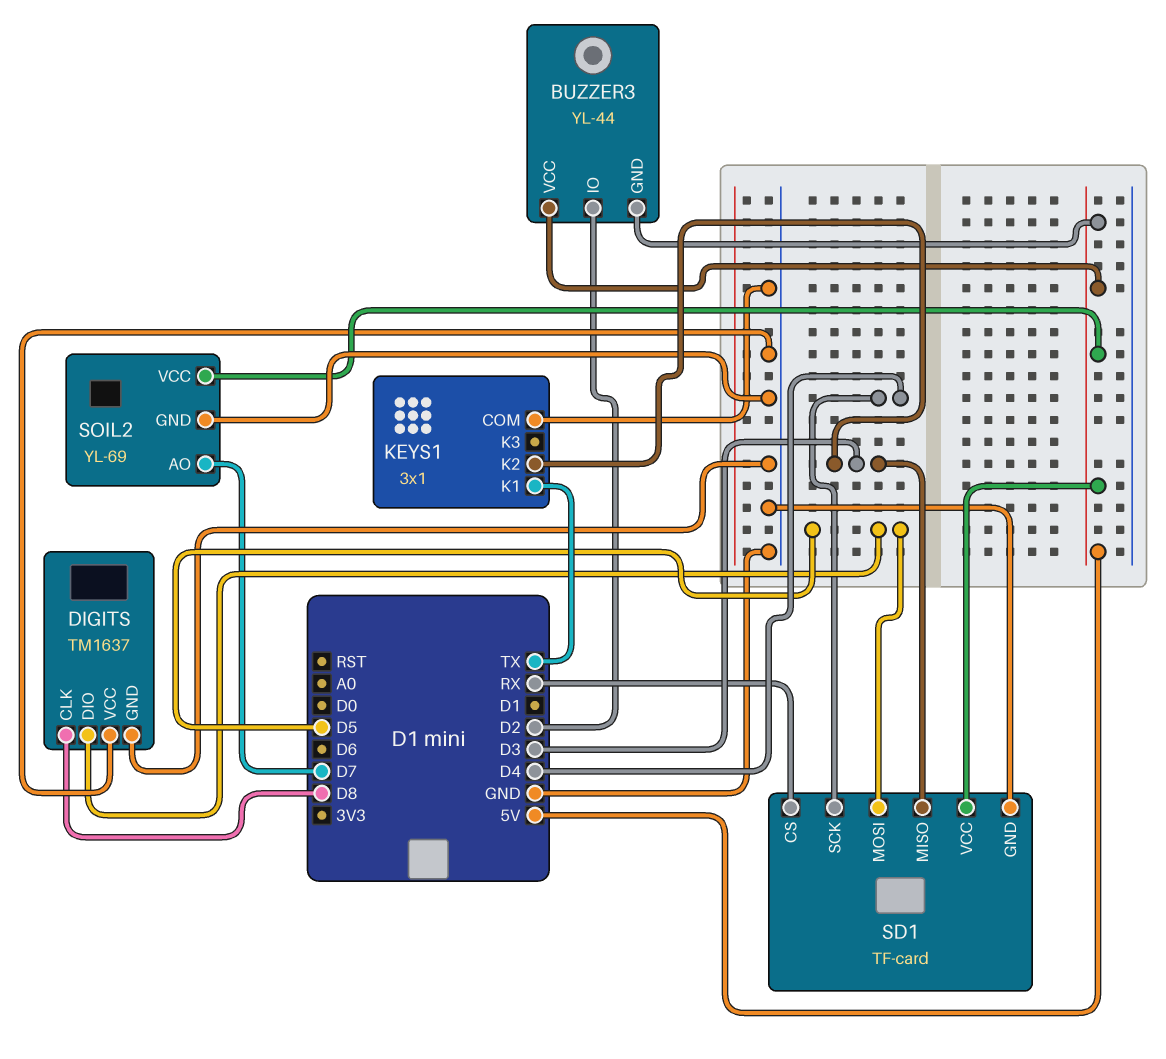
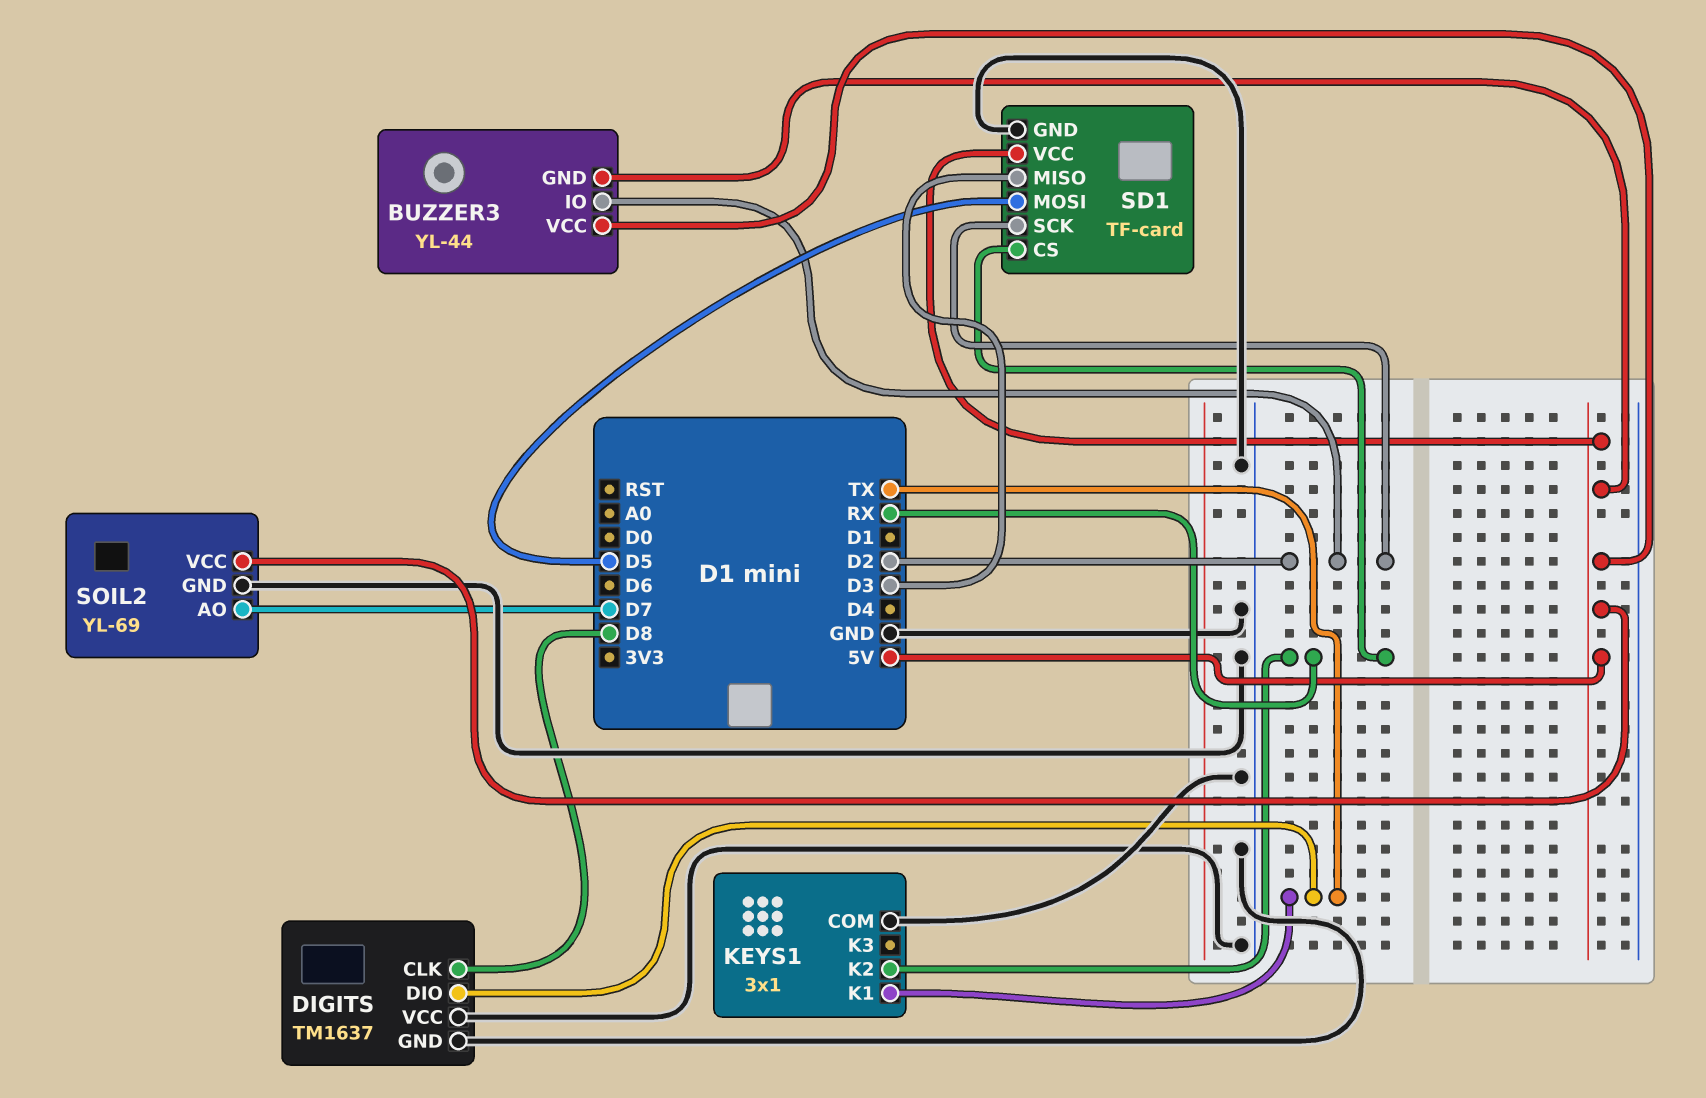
DIGITS pin DIO: D5 -> TX
KEYS1 pin K2: D3 -> RX
SD1 pin SCK: D4 -> D2

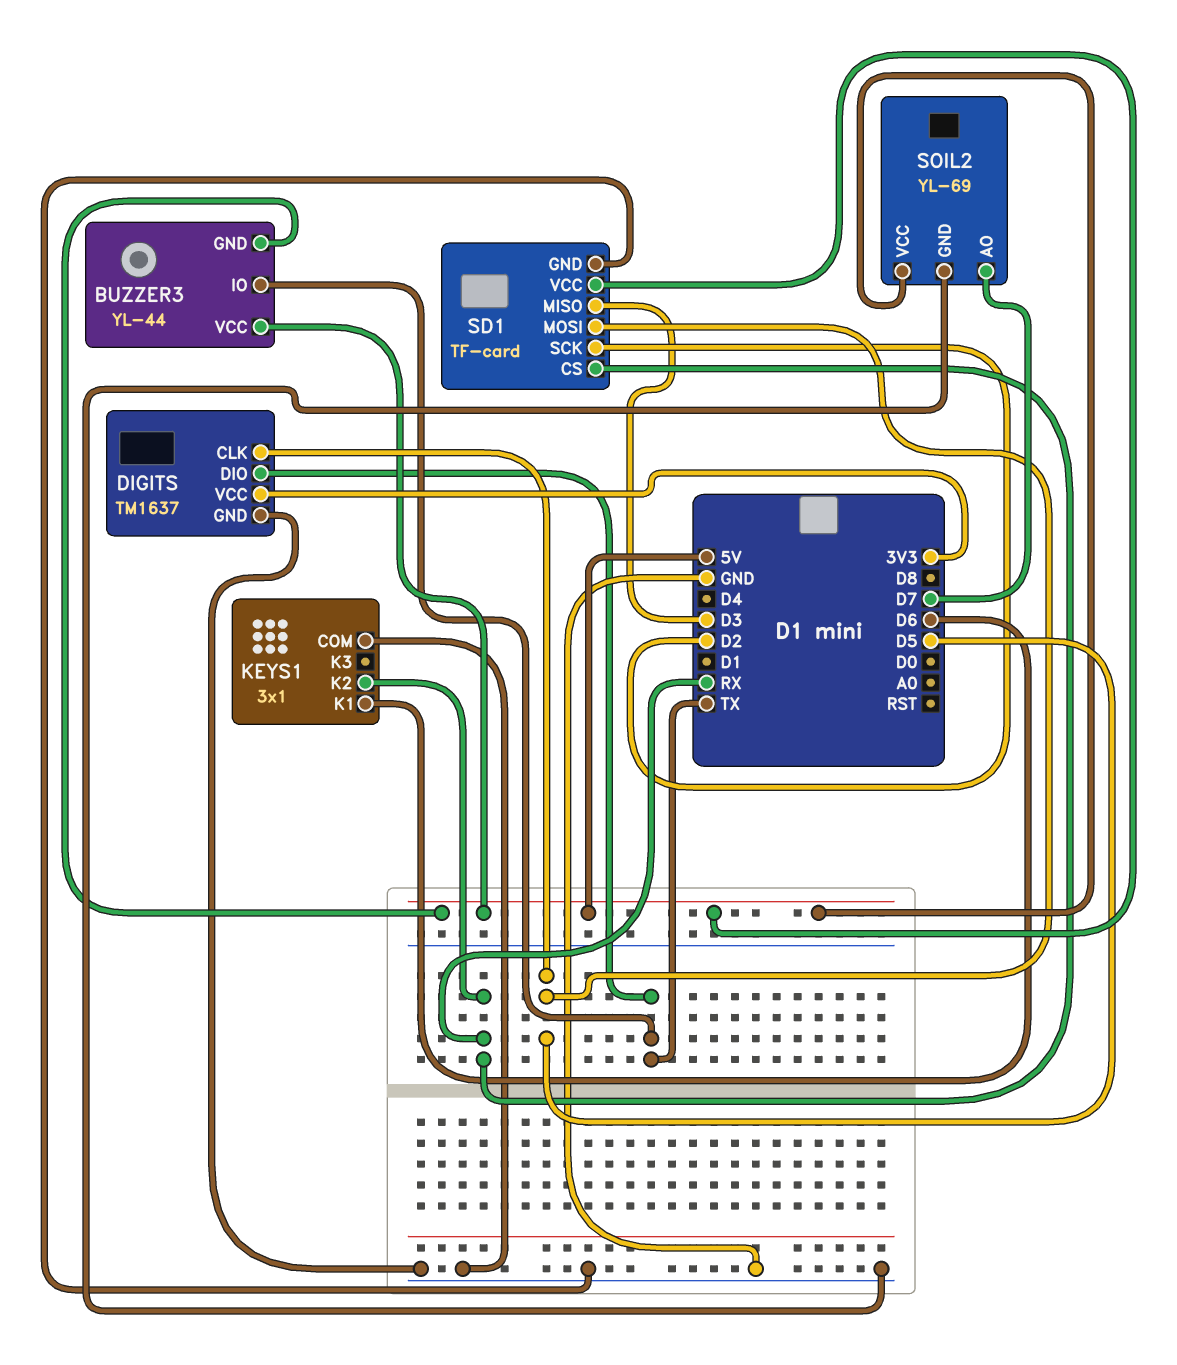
BUZZER3 pin IO: D2 -> TX
DIGITS pin CLK: D8 -> D5
DIGITS pin VCC: GND -> 3V3
KEYS1 pin K1: TX -> D6

